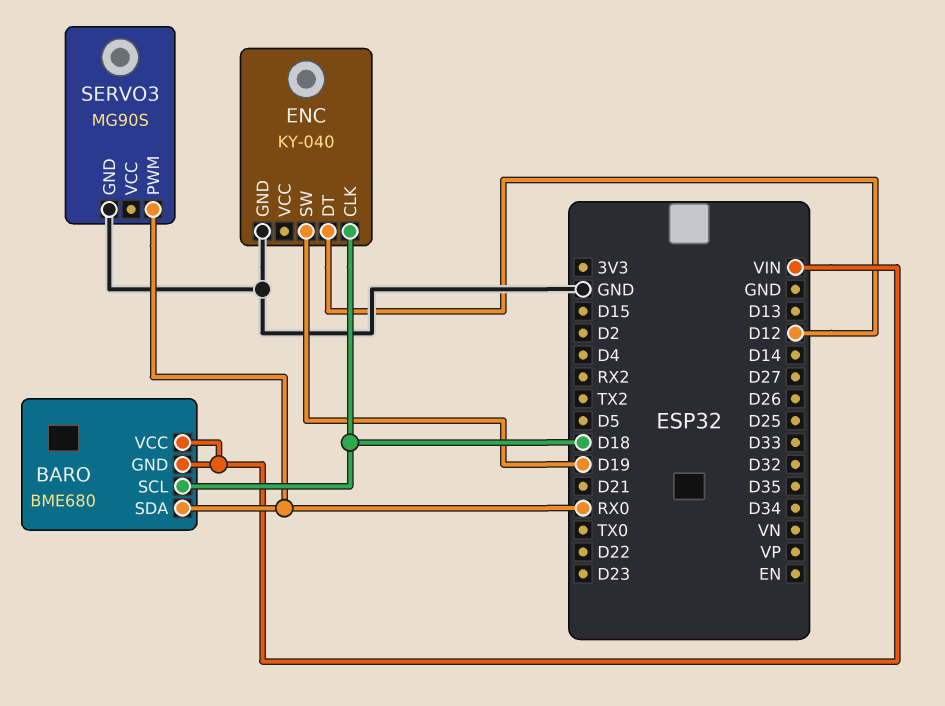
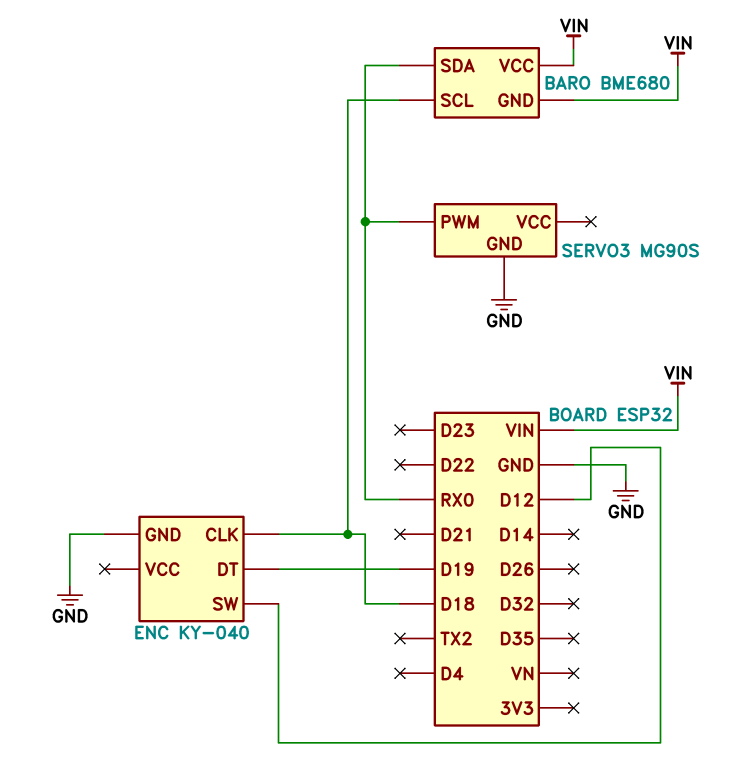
ENC pin DT: D12 -> D19
ENC pin SW: D19 -> D12

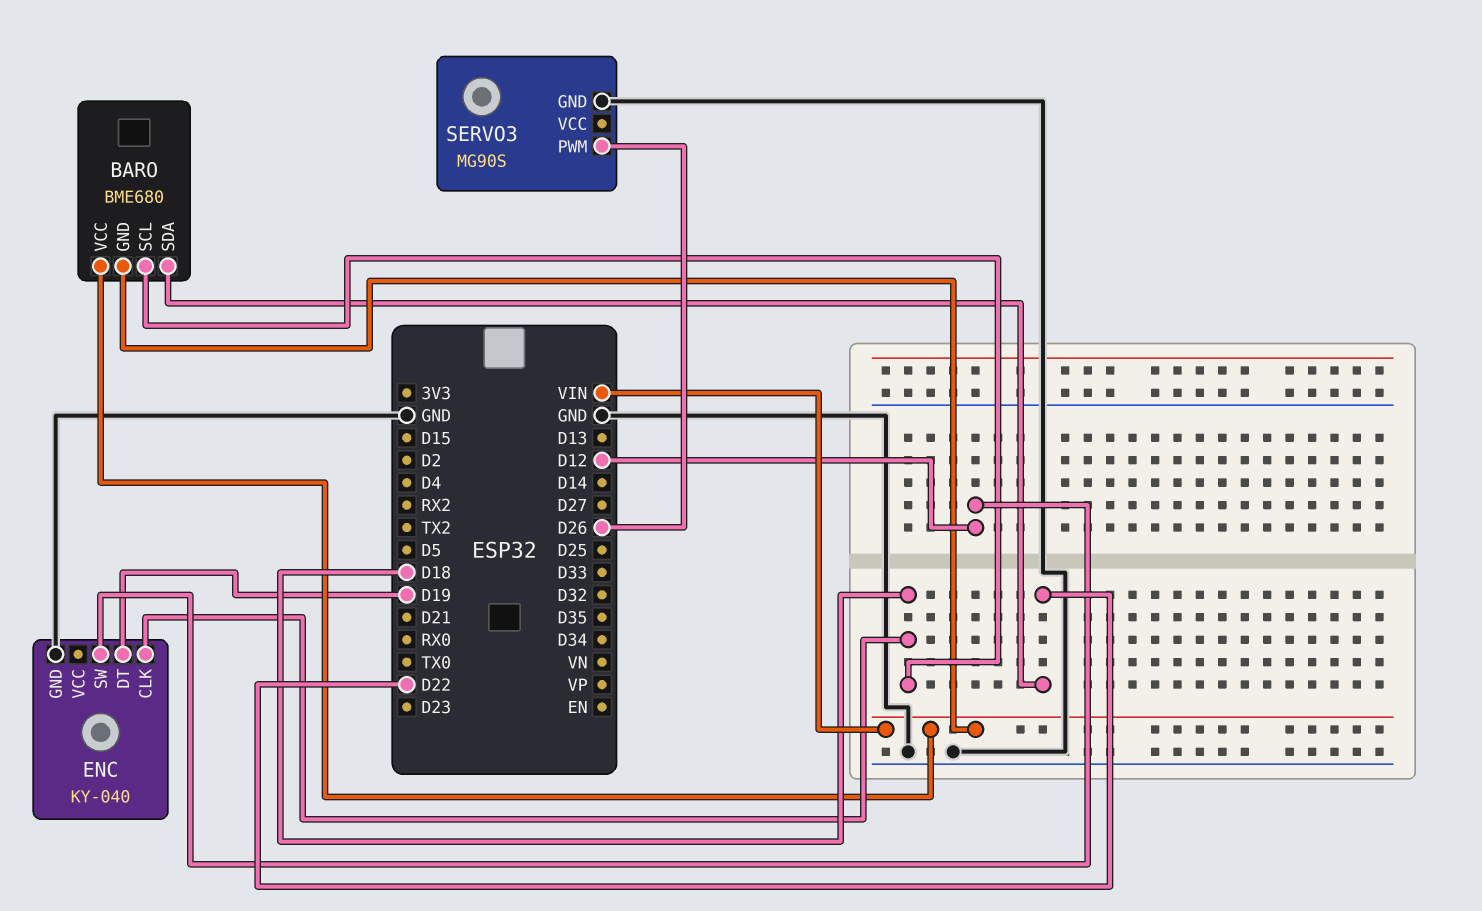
BARO pin SDA: RX0 -> D22
SERVO3 pin PWM: RX0 -> D26

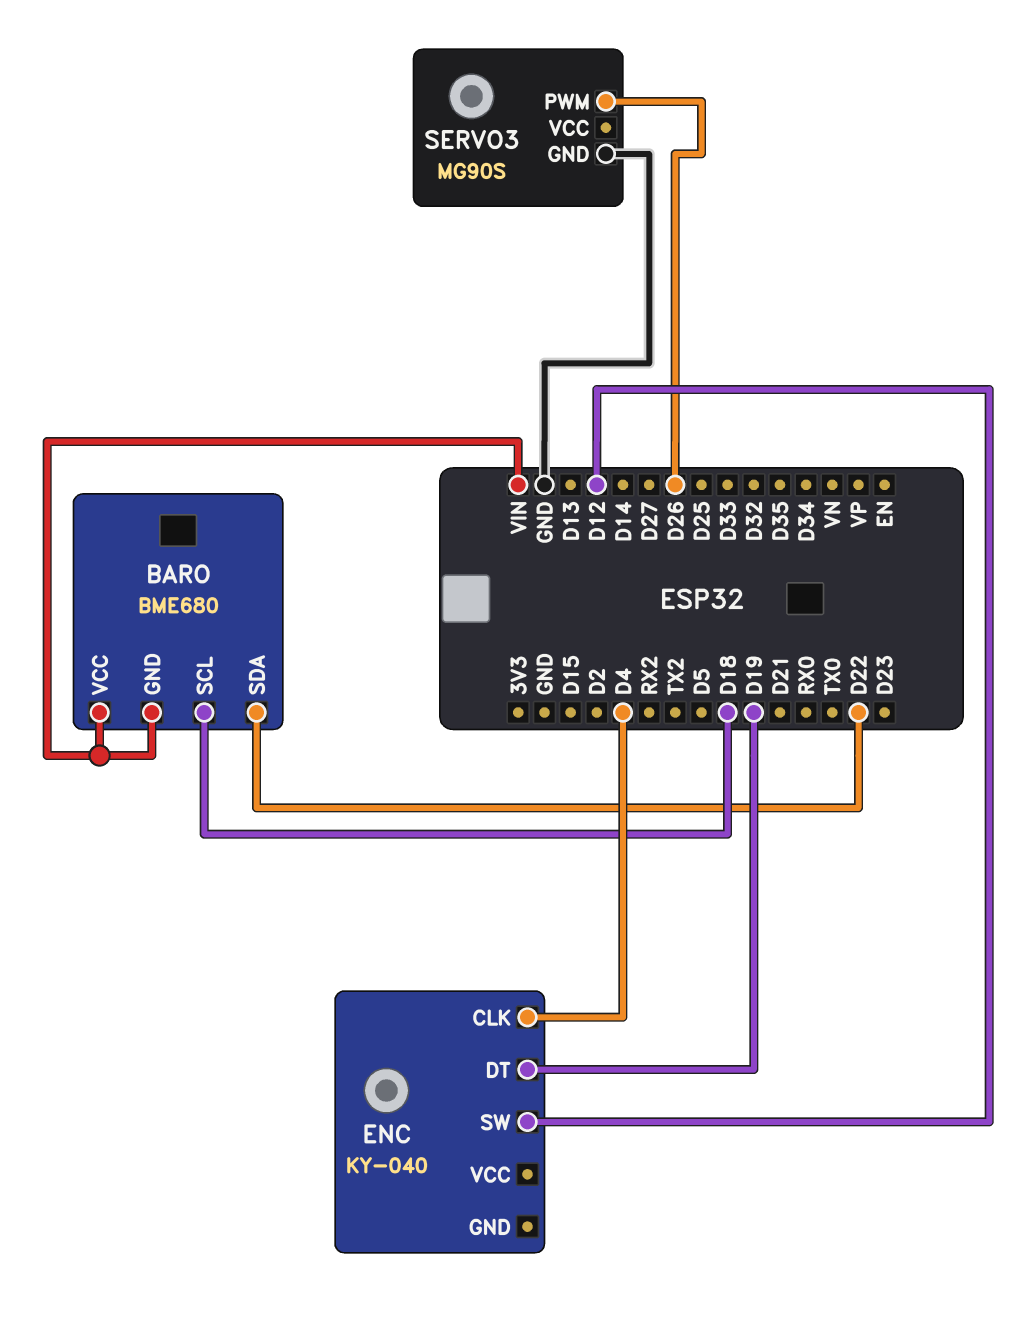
ENC pin CLK: D18 -> D4
ENC pin GND: GND -> none

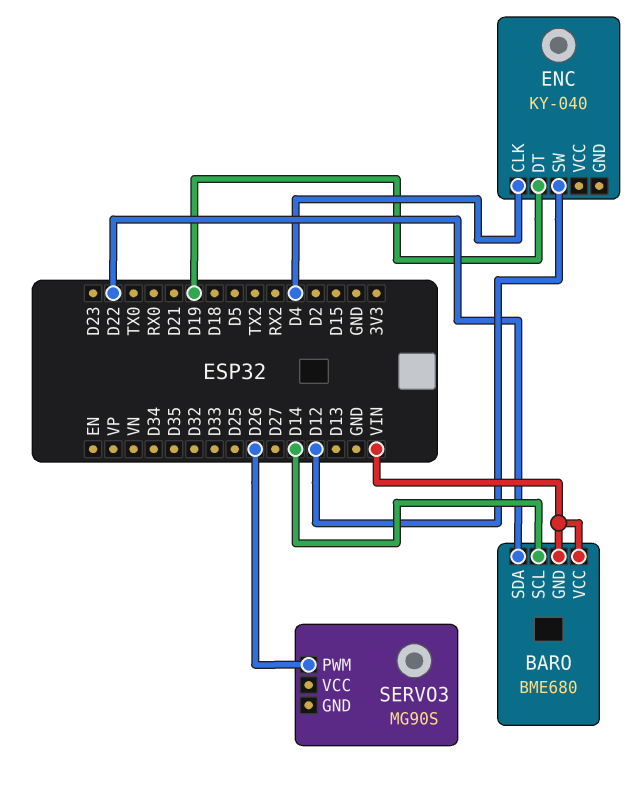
BARO pin SCL: D18 -> D14
SERVO3 pin GND: GND -> none

